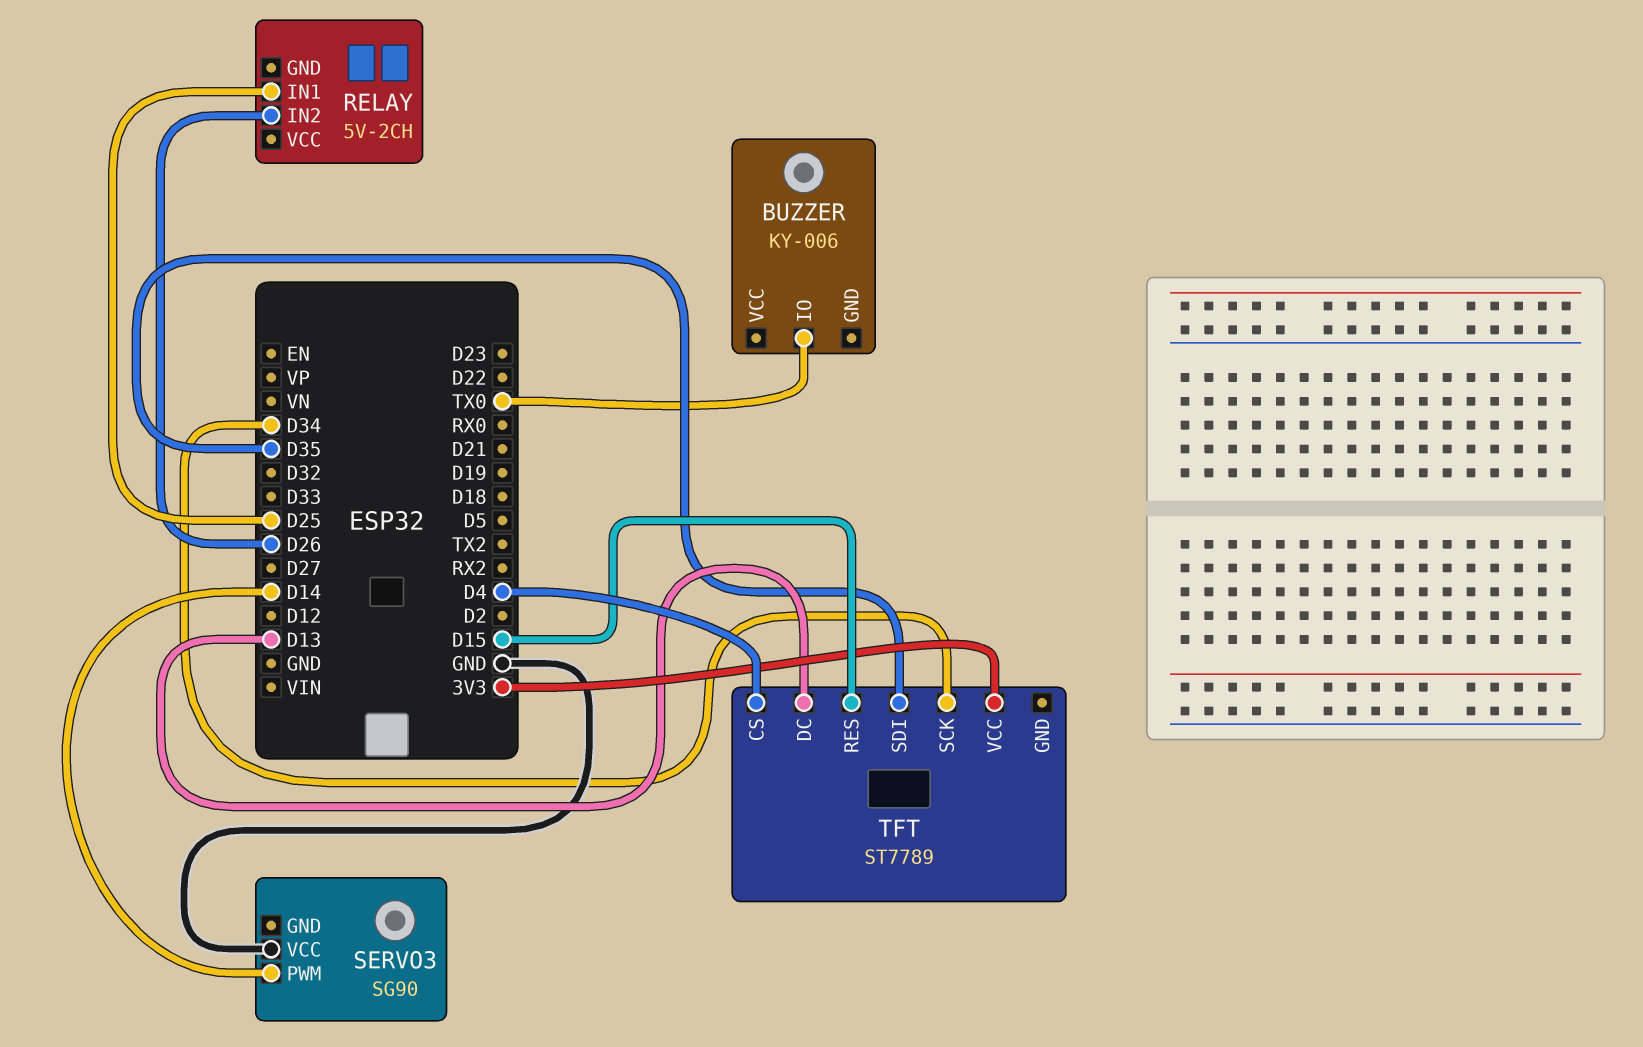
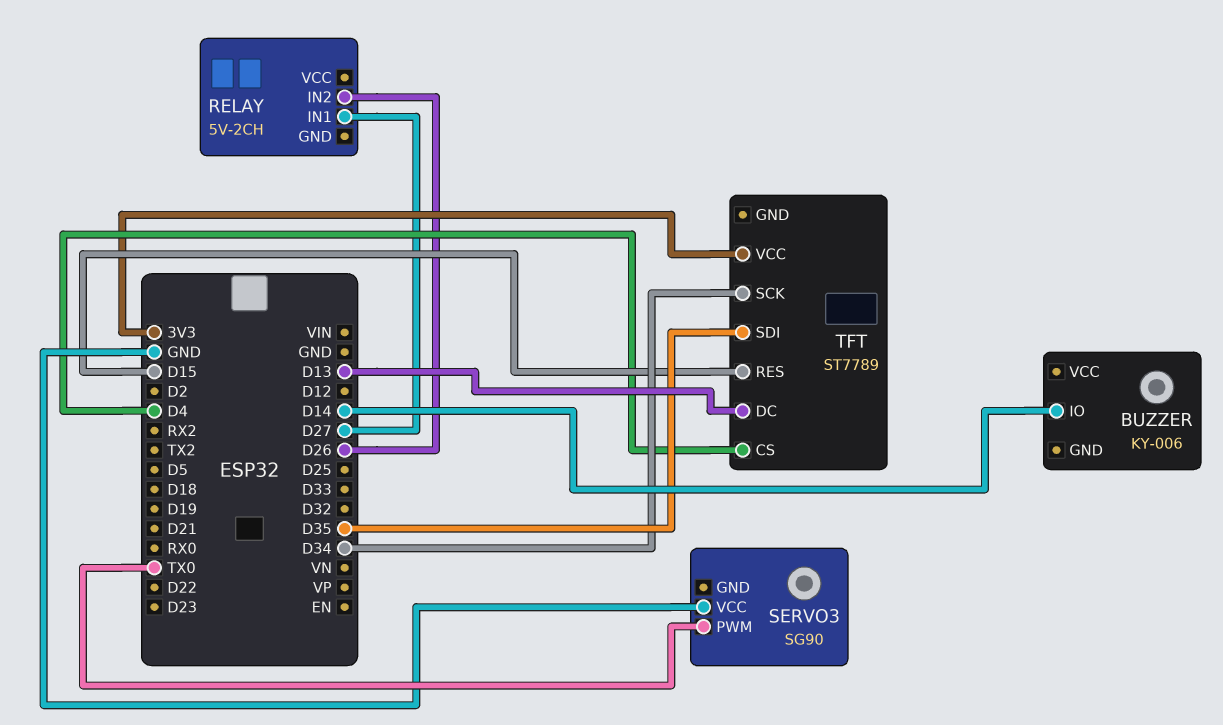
BUZZER pin IO: TX0 -> D14
RELAY pin IN1: D25 -> D27
SERVO3 pin PWM: D14 -> TX0

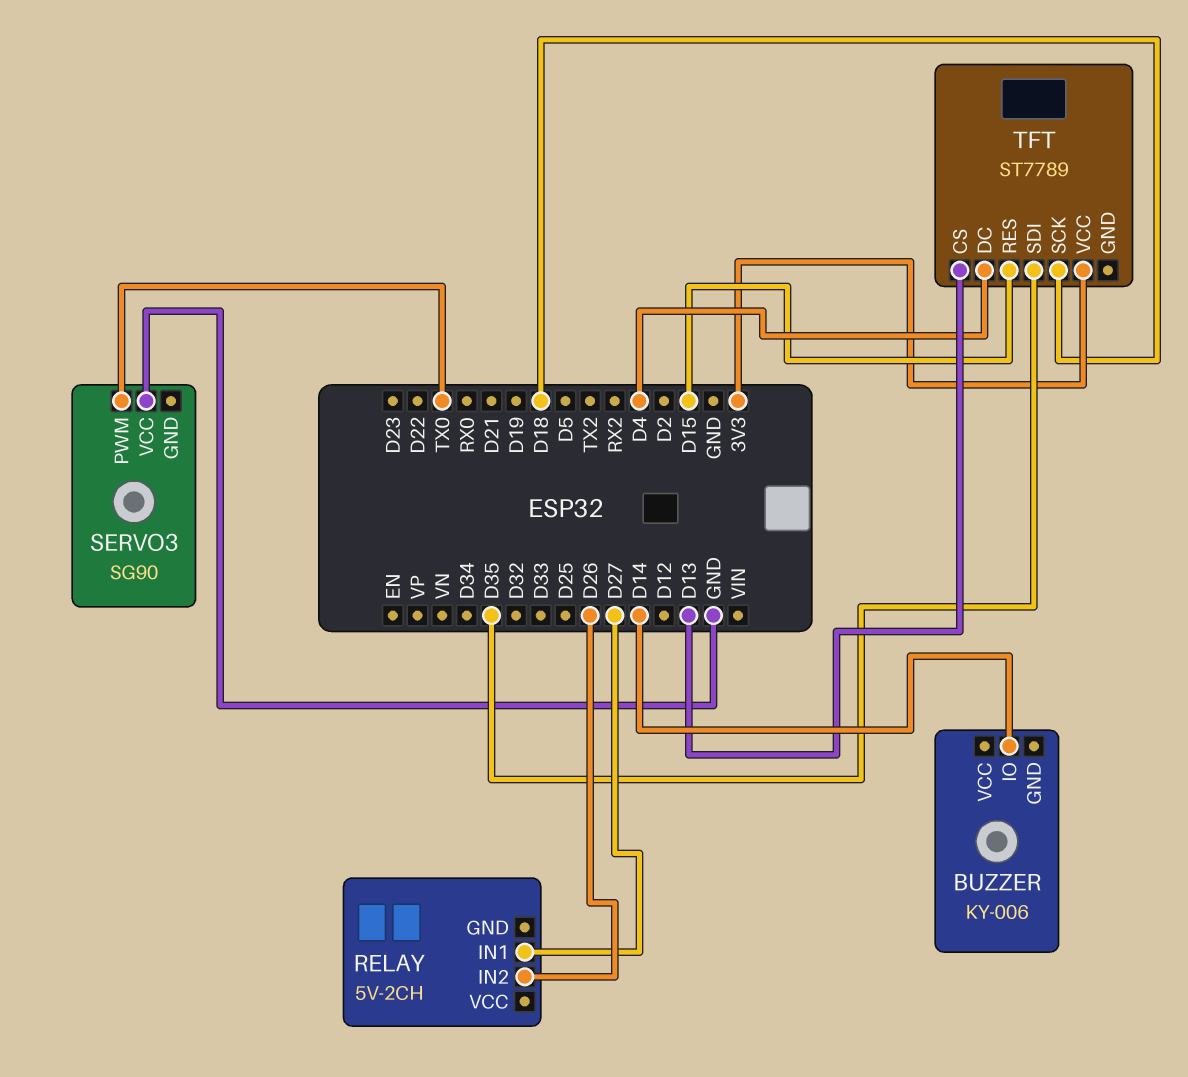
TFT pin CS: D4 -> D13
TFT pin DC: D13 -> D4
TFT pin SCK: D34 -> D18

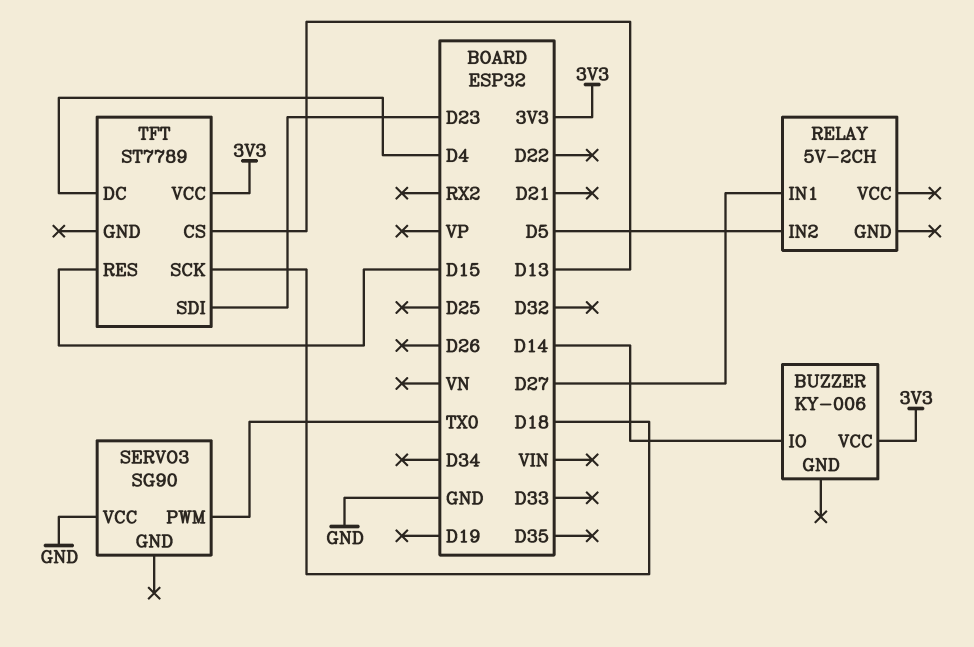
BUZZER pin VCC: none -> 3V3
RELAY pin IN2: D26 -> D5
TFT pin SDI: D35 -> D23

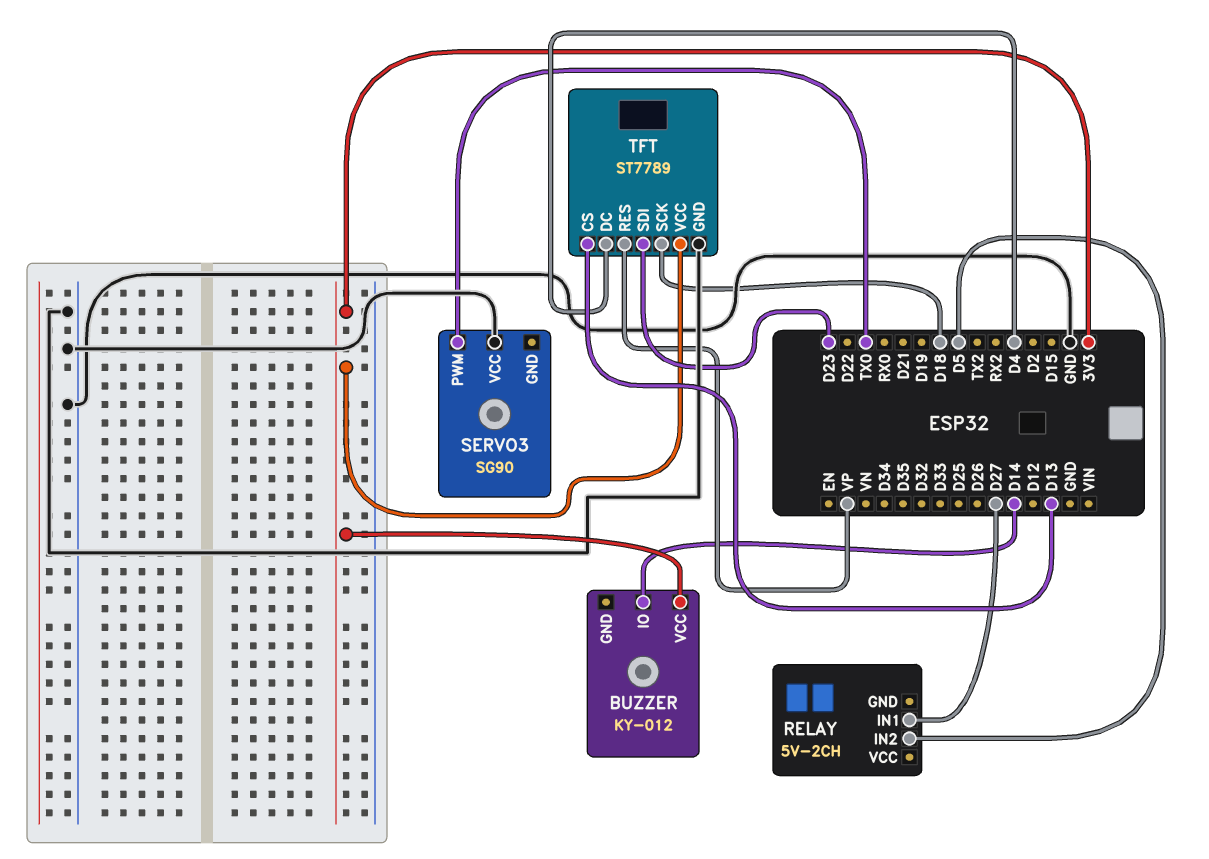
BUZZER: KY-006 -> KY-012
TFT pin GND: none -> GND
TFT pin RES: D15 -> VP

